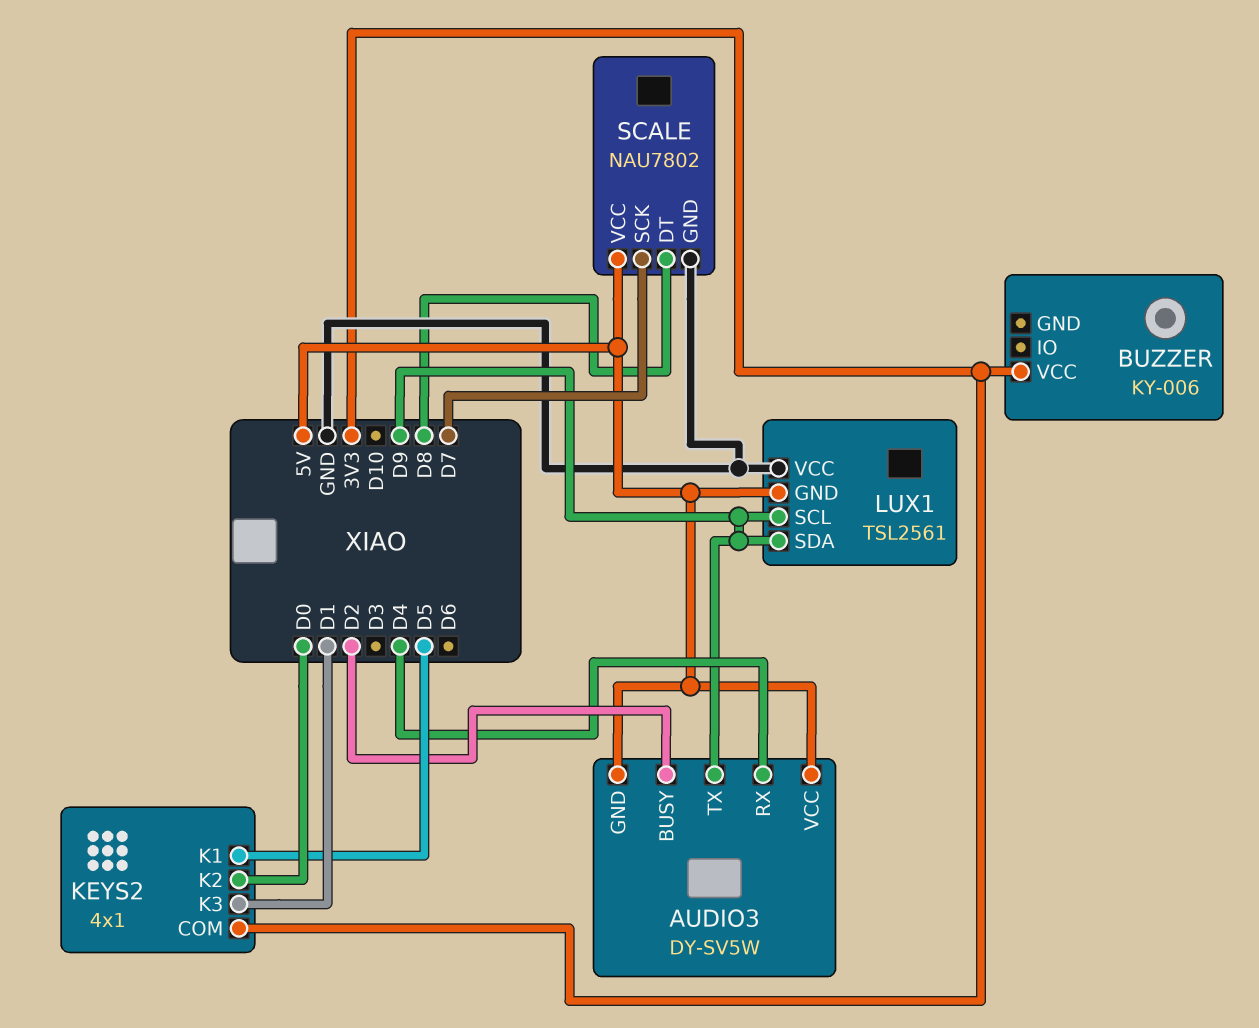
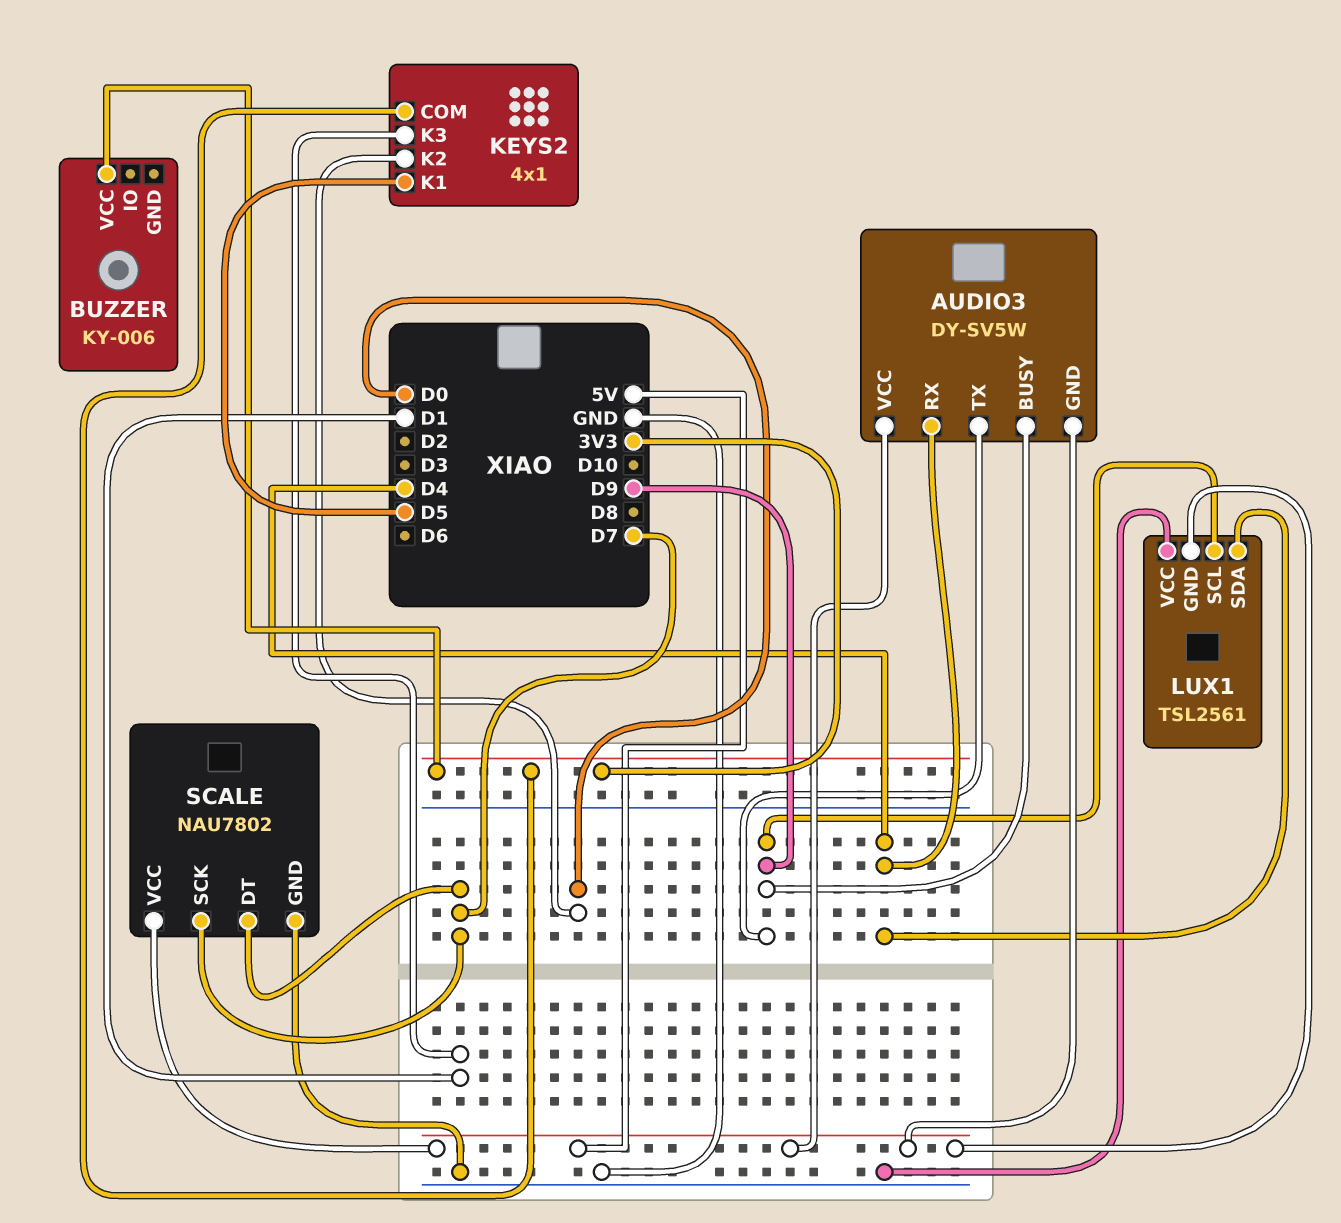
AUDIO3 pin BUSY: D2 -> D9
LUX1 pin SDA: D9 -> D4
SCALE pin DT: D8 -> D7

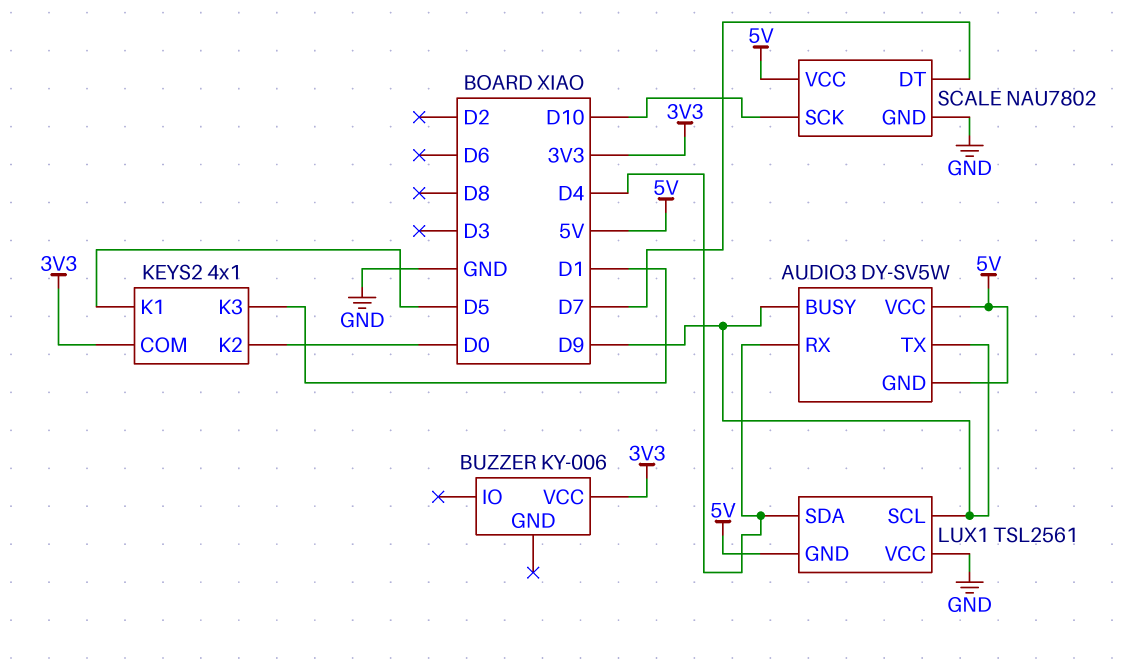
SCALE pin SCK: D7 -> D10

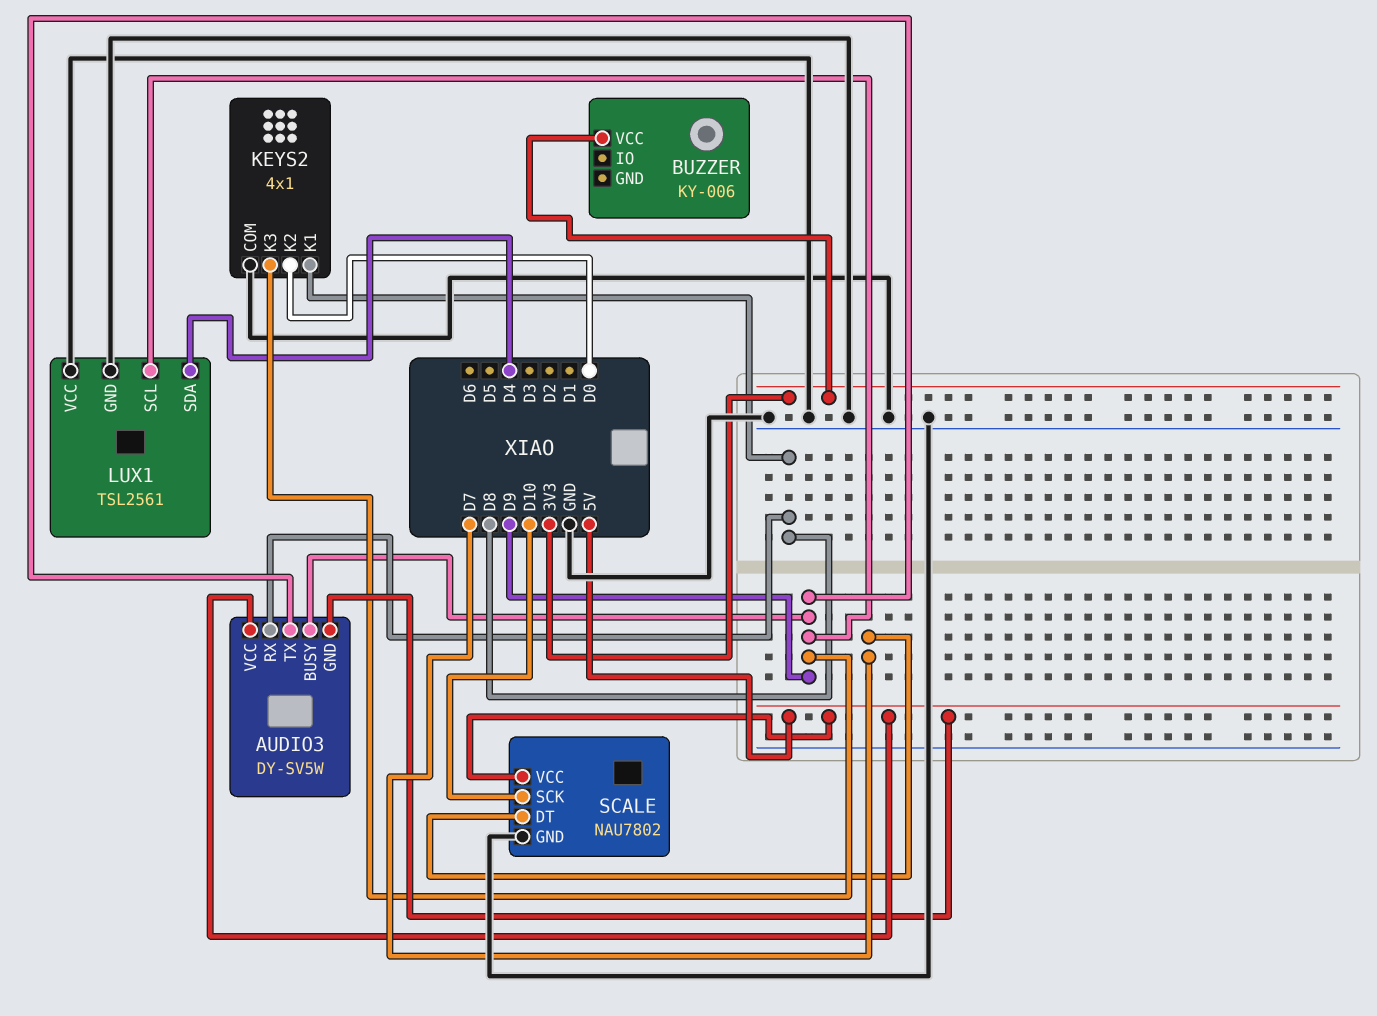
AUDIO3 pin RX: D4 -> D8
KEYS2 pin COM: 3V3 -> GND
KEYS2 pin K1: D5 -> D8
KEYS2 pin K3: D1 -> D9
LUX1 pin GND: 5V -> GND

